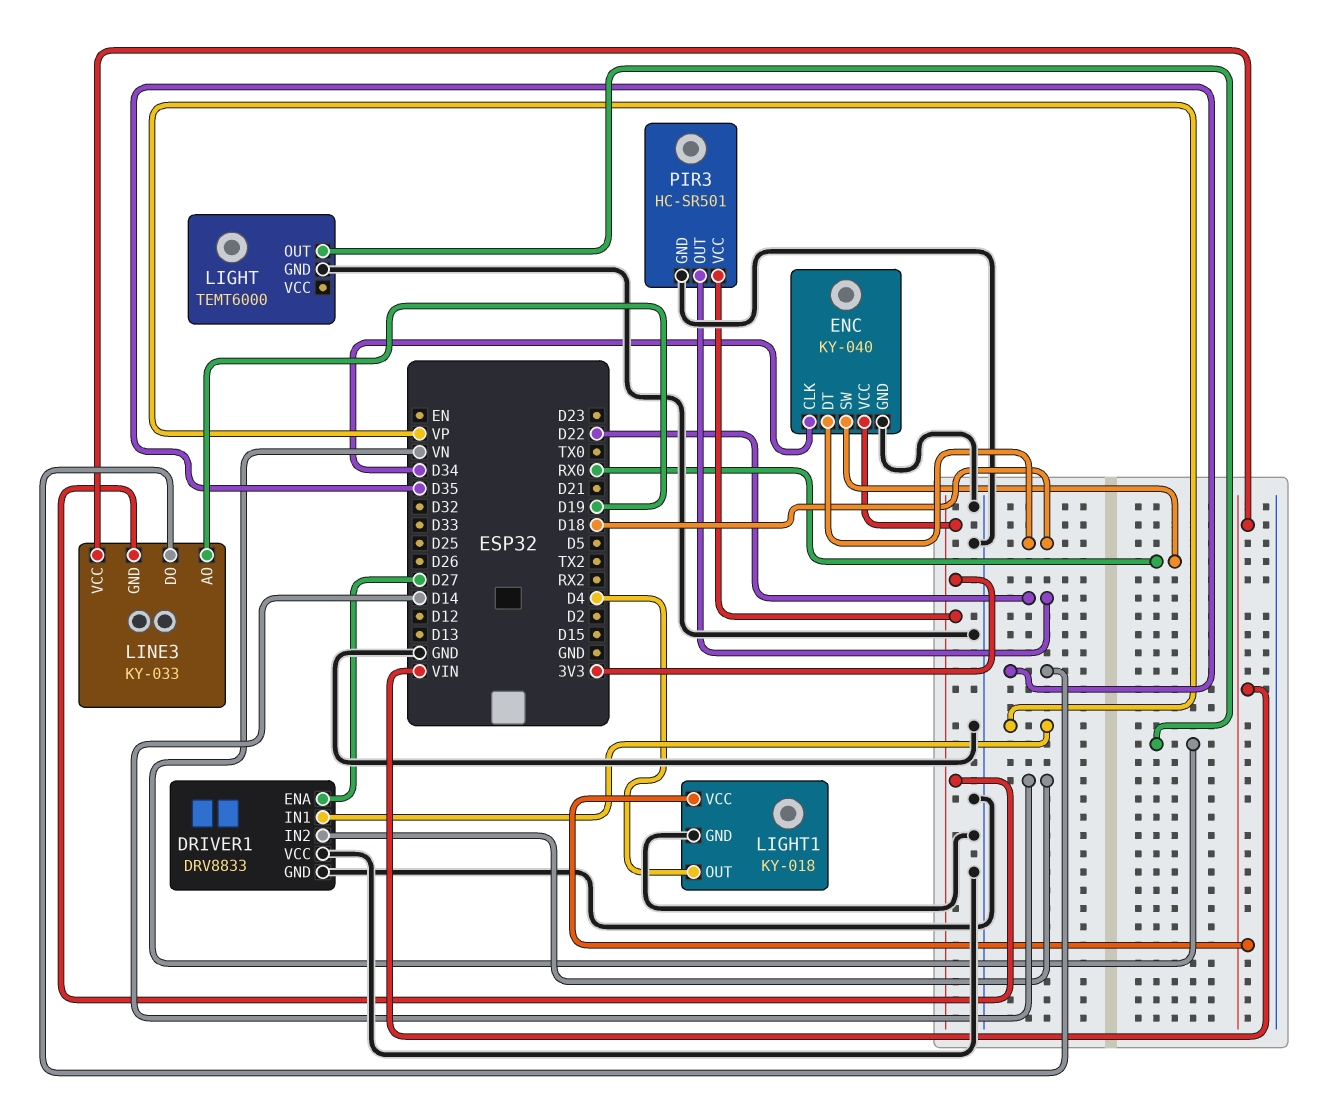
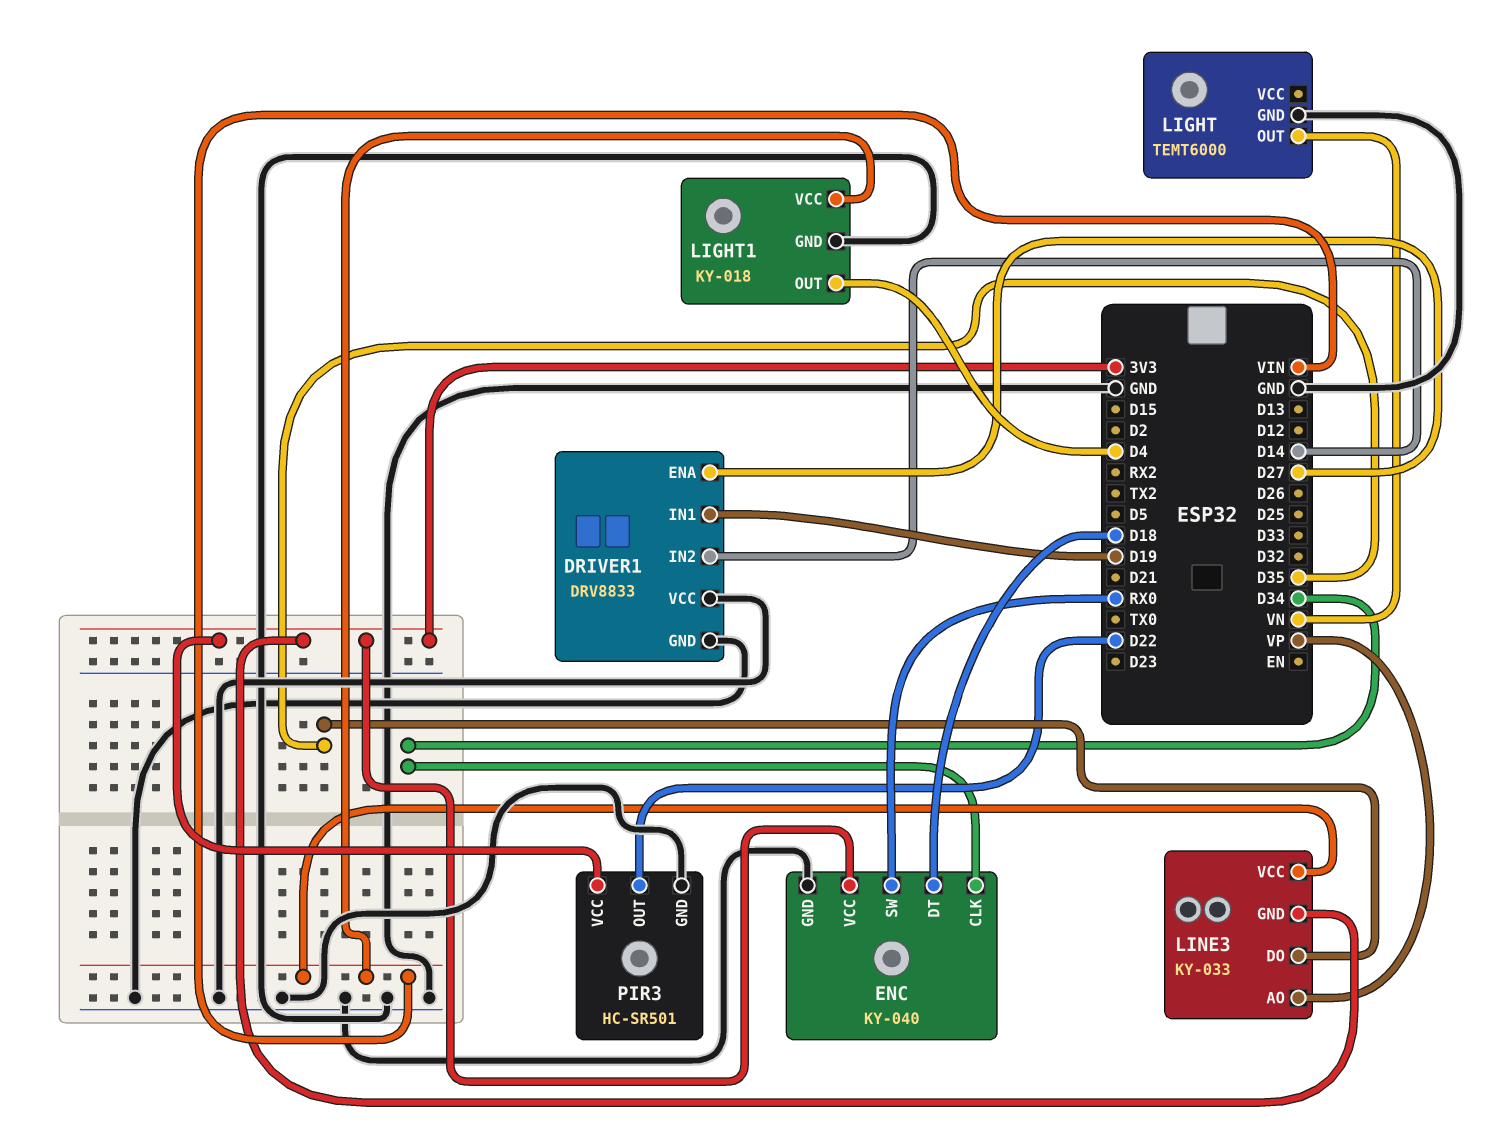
DRIVER1 pin IN1: VP -> D19
LINE3 pin AO: D19 -> VP

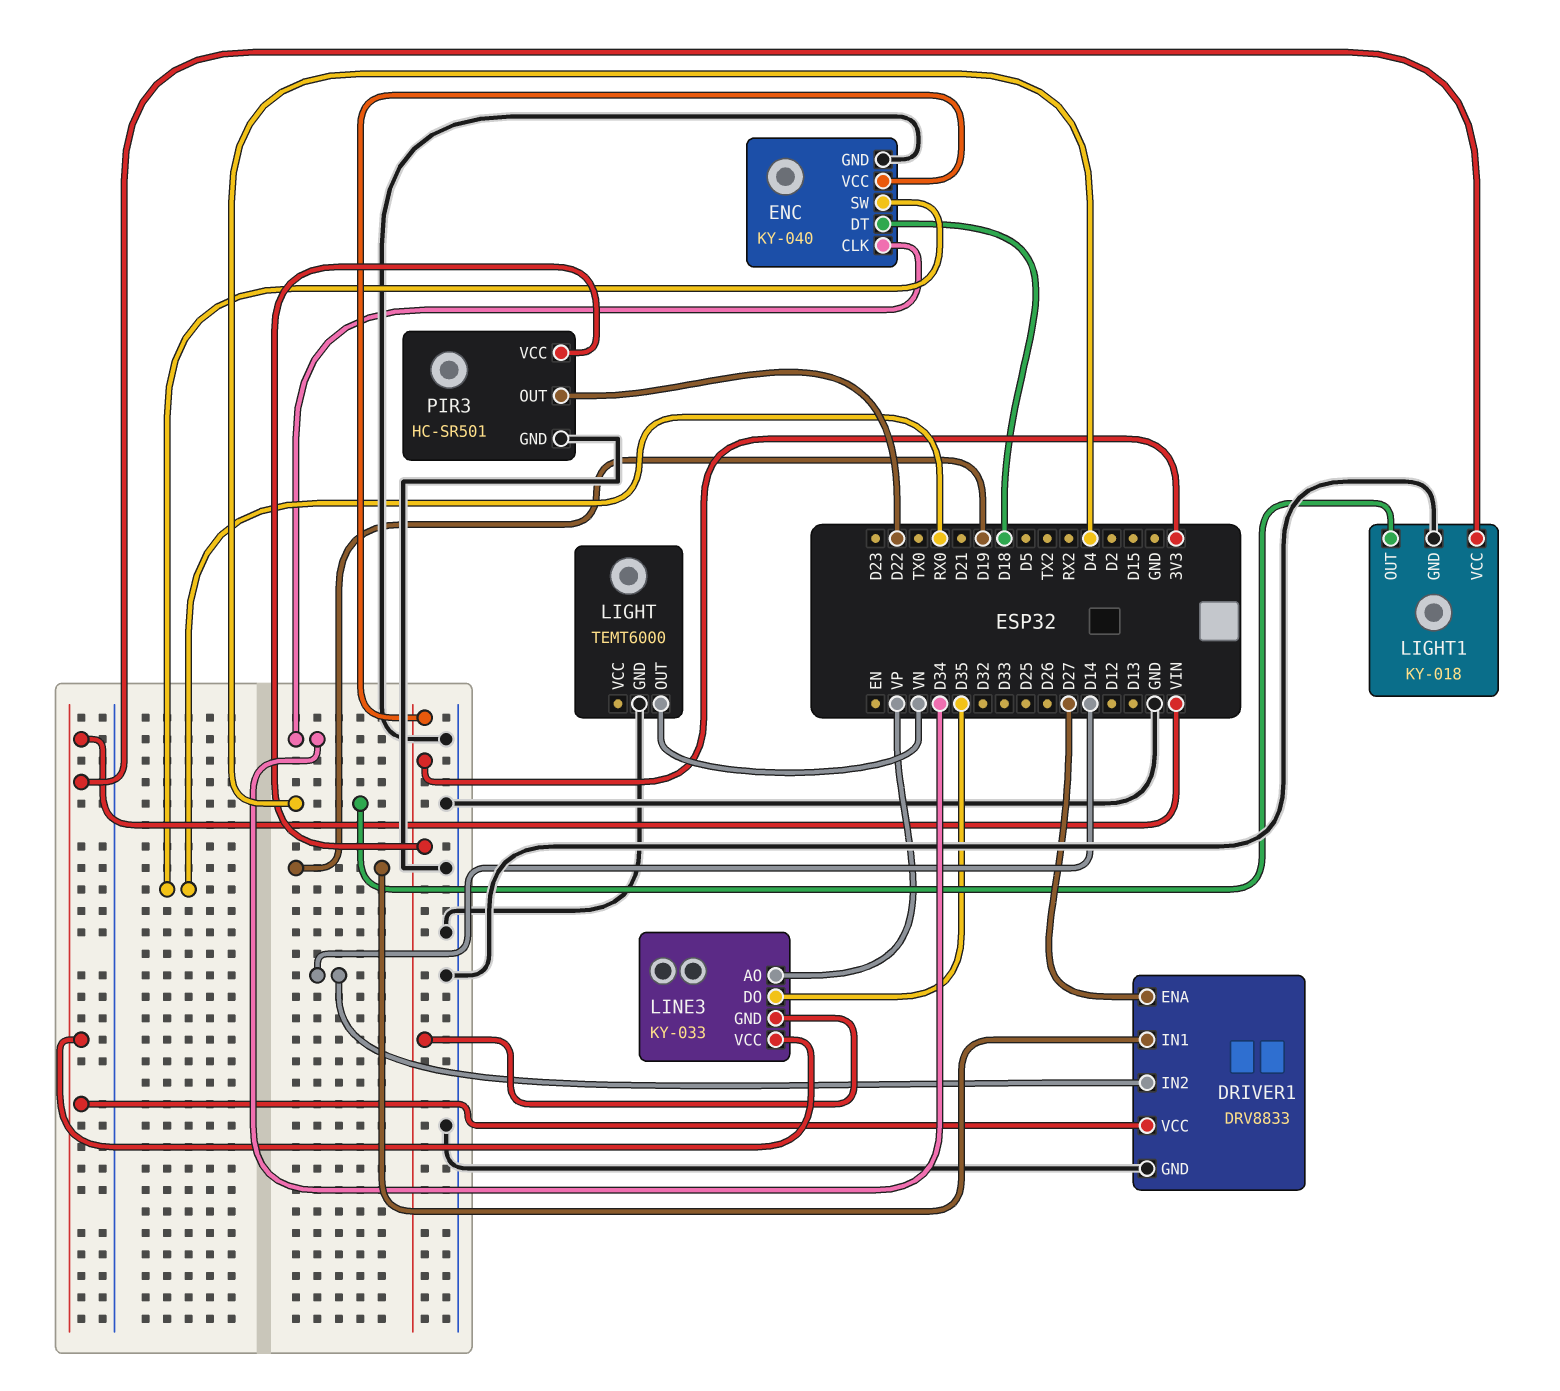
DRIVER1 pin VCC: GND -> VIN

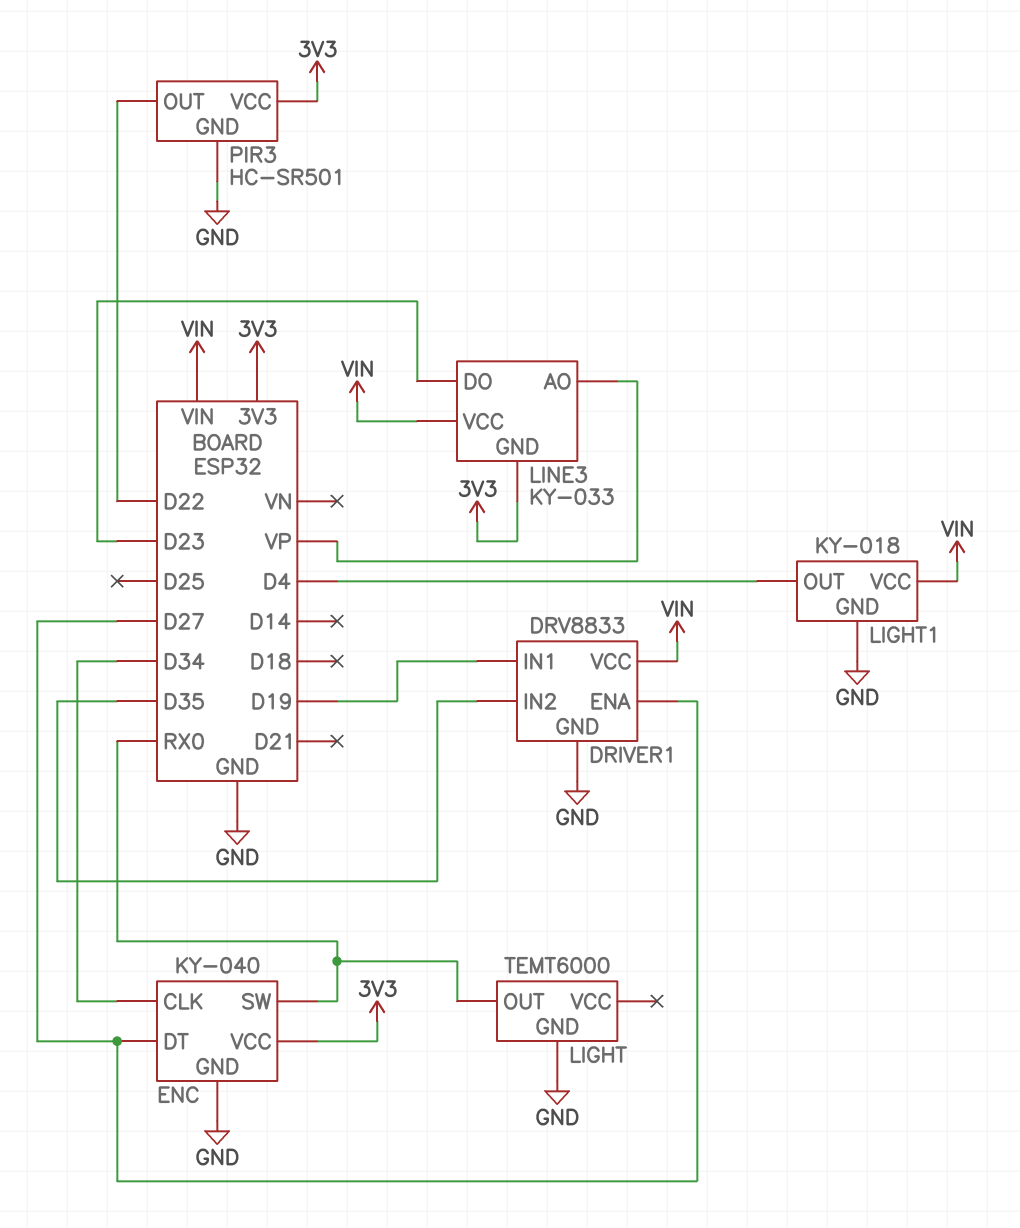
DRIVER1 pin IN2: D14 -> D35
ENC pin DT: D18 -> D27
LIGHT pin OUT: VN -> RX0
LINE3 pin DO: D35 -> D23

